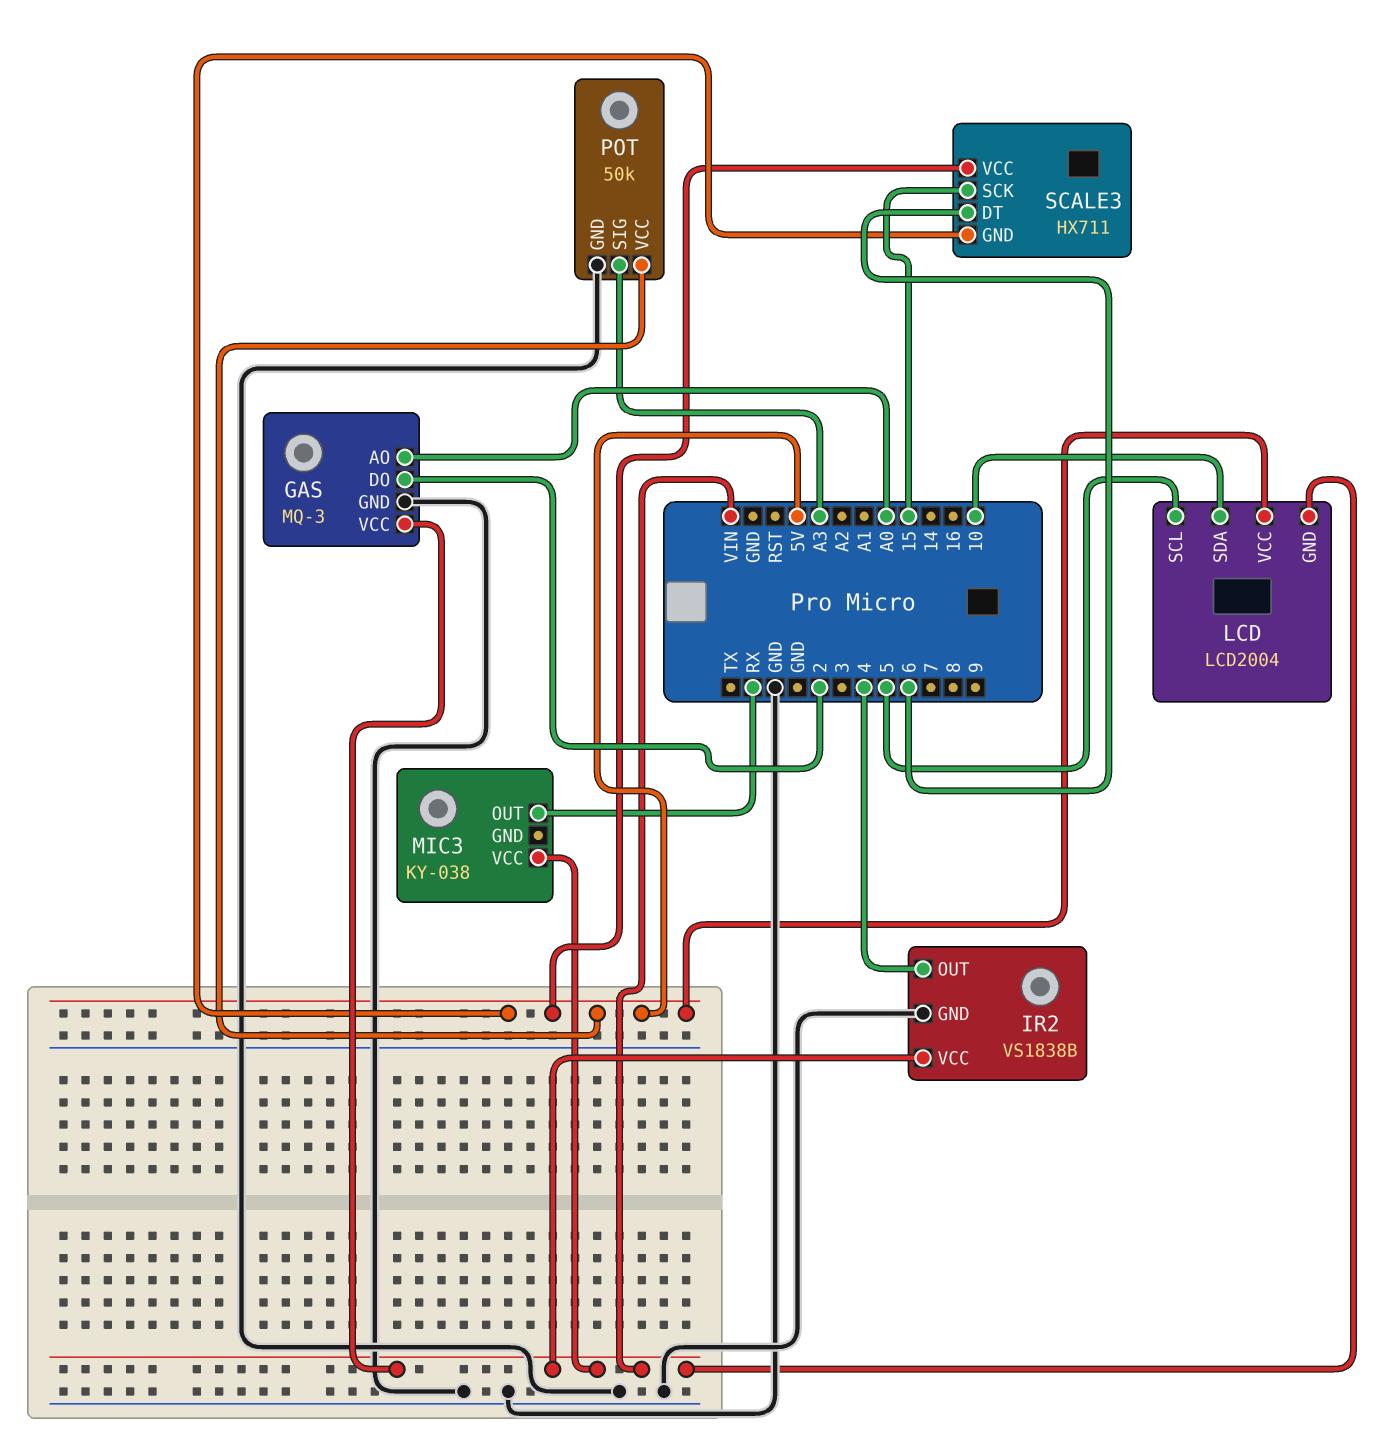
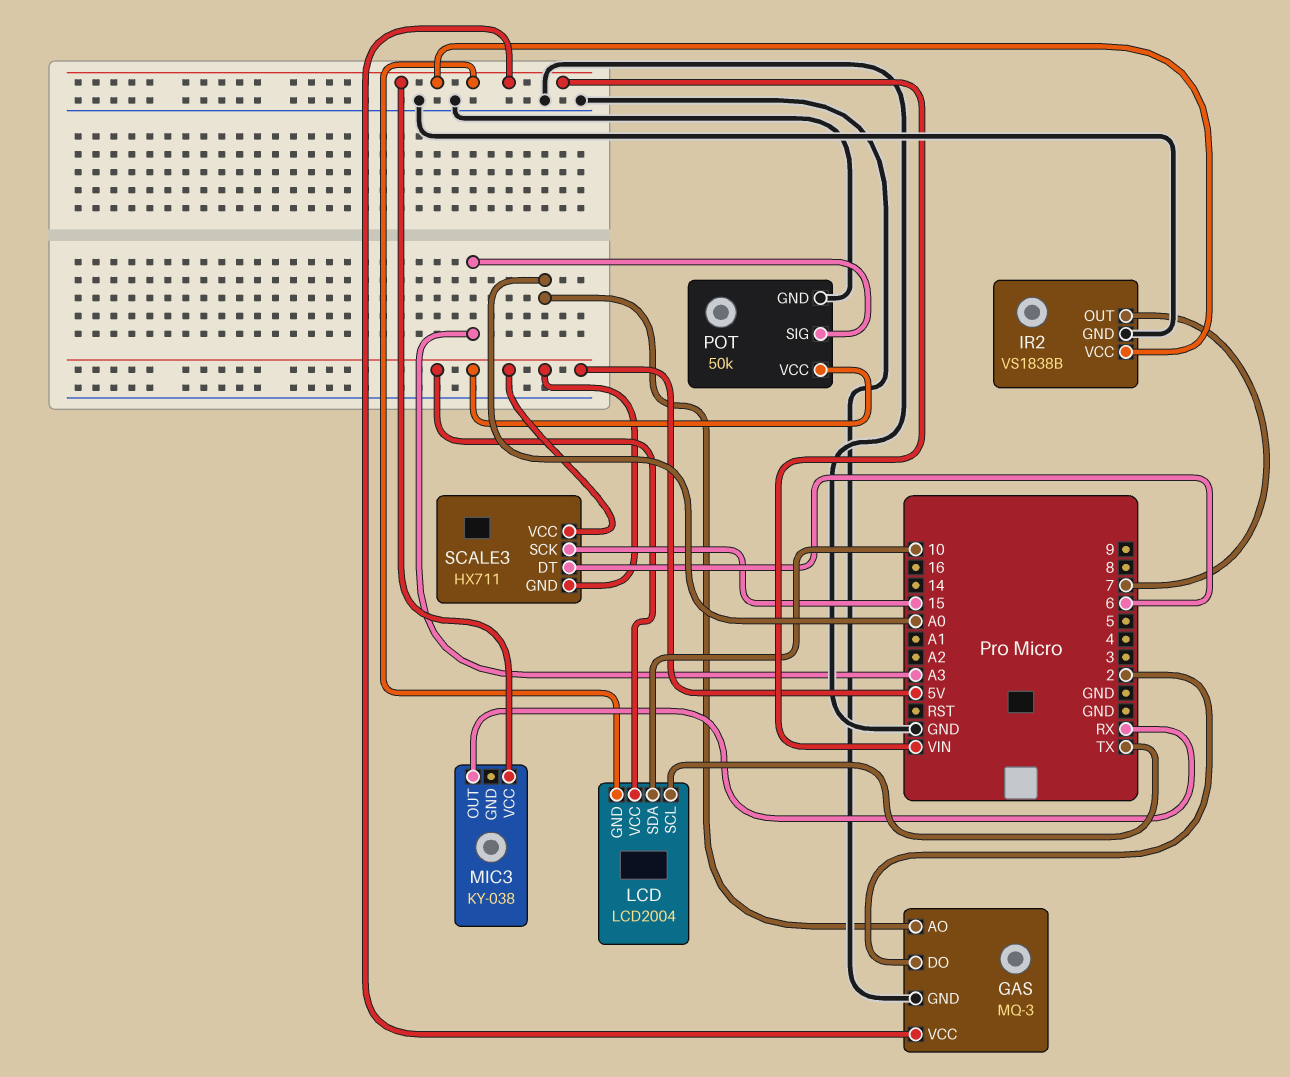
IR2 pin OUT: 4 -> 7
LCD pin SCL: 5 -> TX

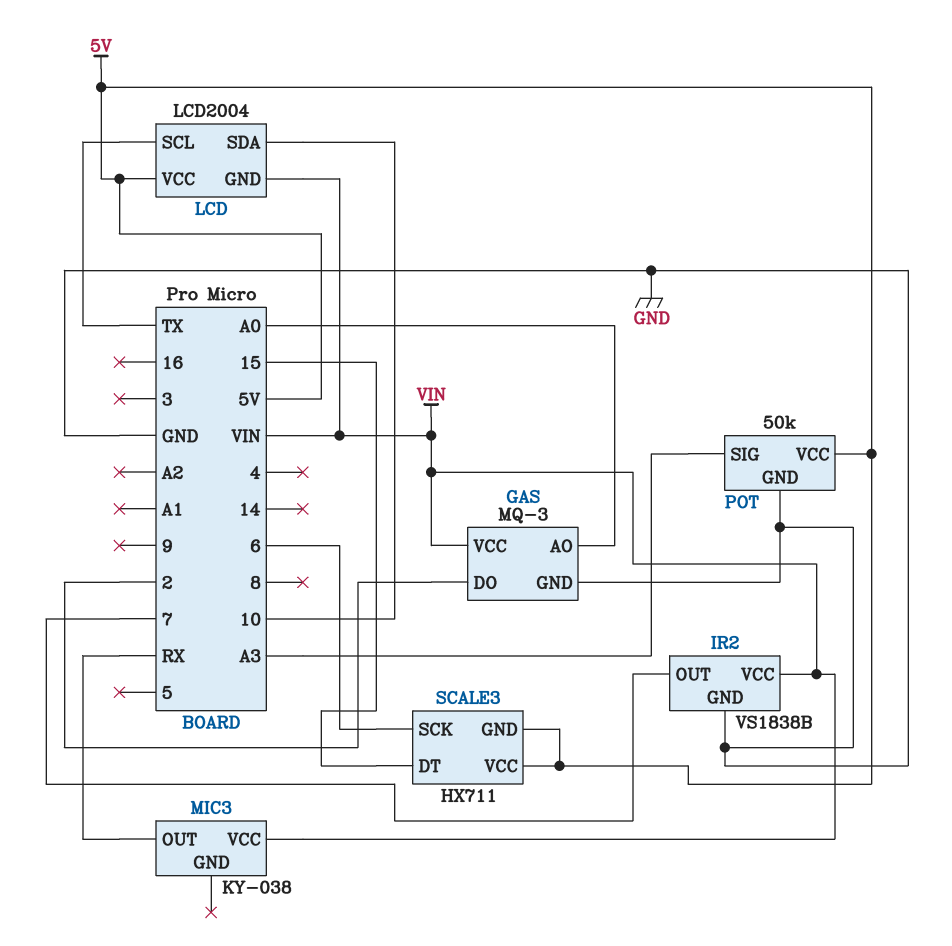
SCALE3 pin DT: 6 -> 15
SCALE3 pin SCK: 15 -> 6

